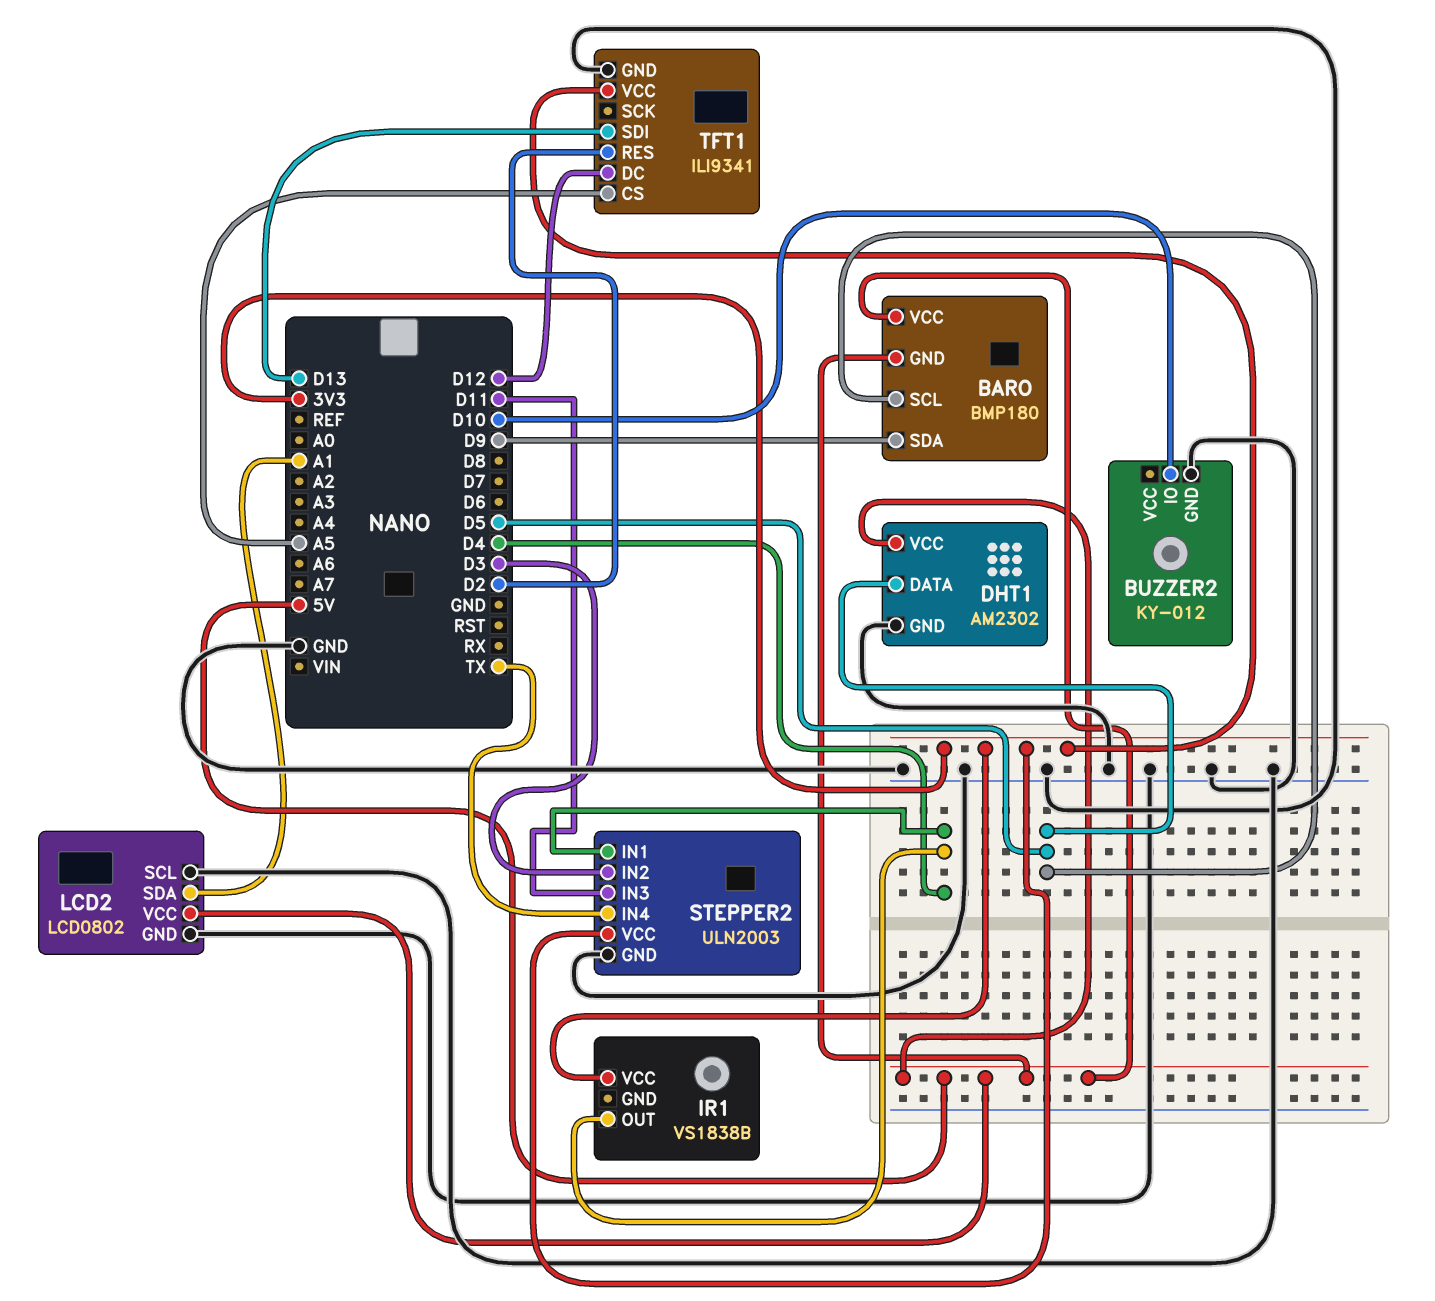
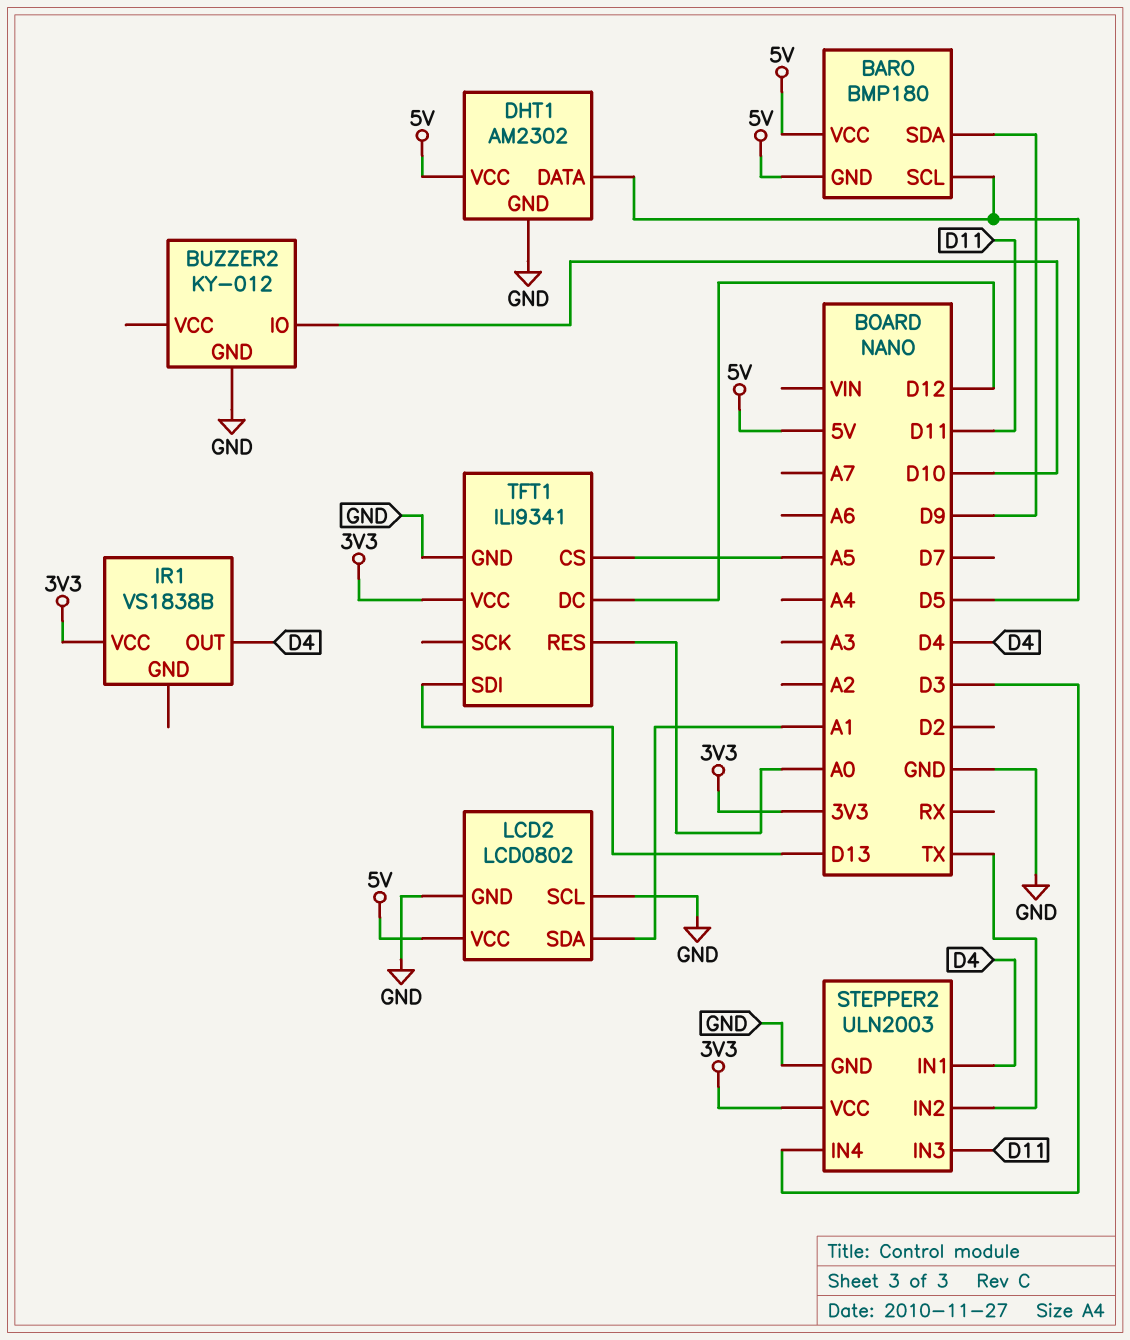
STEPPER2 pin IN2: D3 -> TX
STEPPER2 pin IN4: TX -> D3
TFT1 pin RES: D2 -> A0

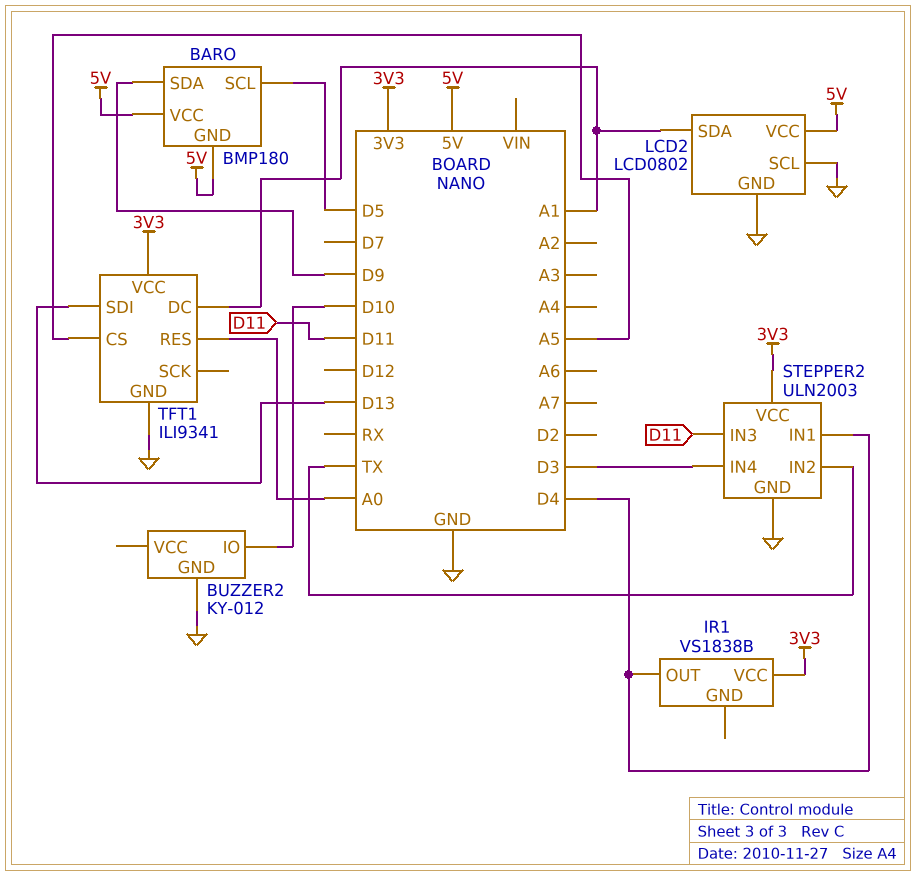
DHT1: AM2302 -> none
DHT1 pin DATA: D5 -> none
DHT1 pin GND: GND -> none
DHT1 pin VCC: 5V -> none
TFT1 pin DC: D12 -> A1

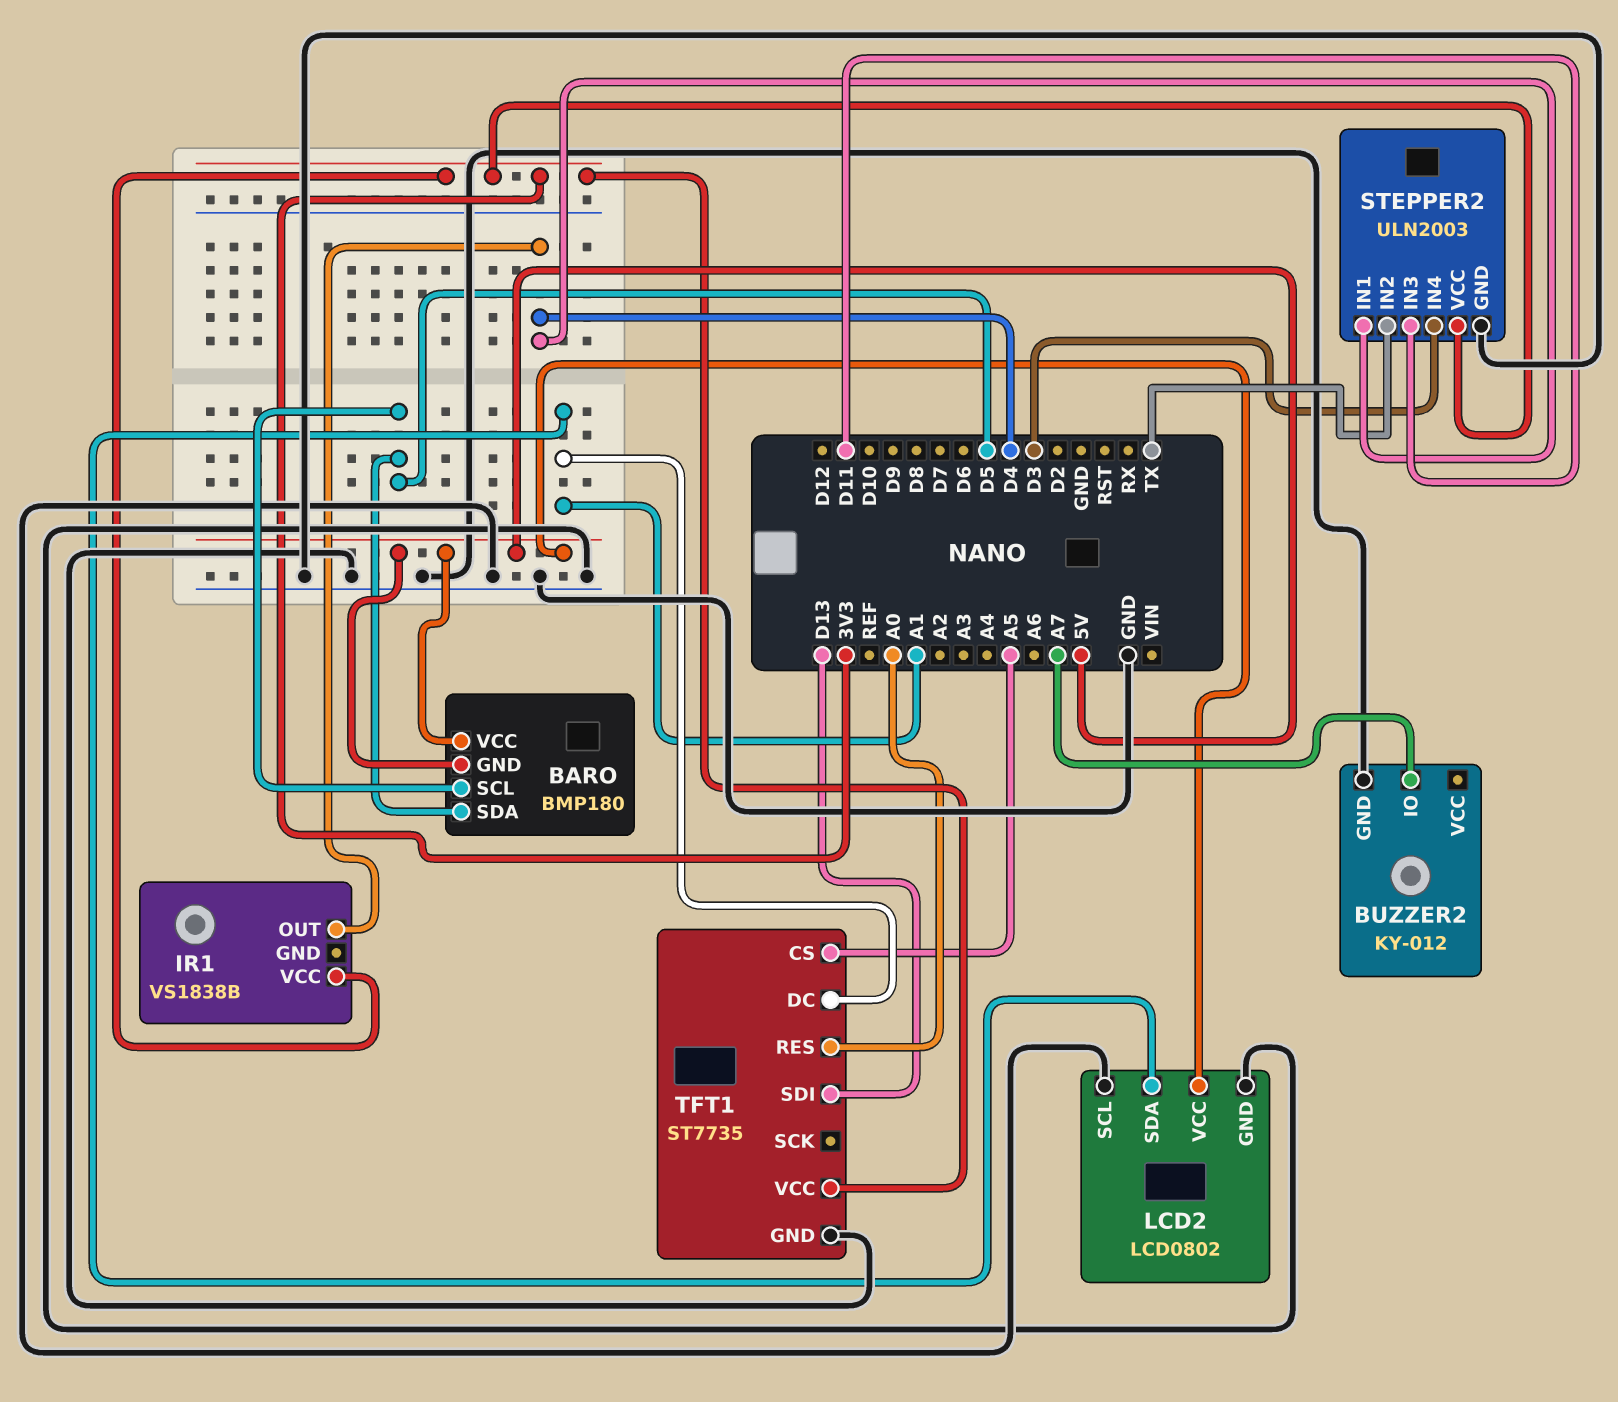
BARO pin SDA: D9 -> D5
BUZZER2 pin IO: D10 -> A7
TFT1: ILI9341 -> ST7735

